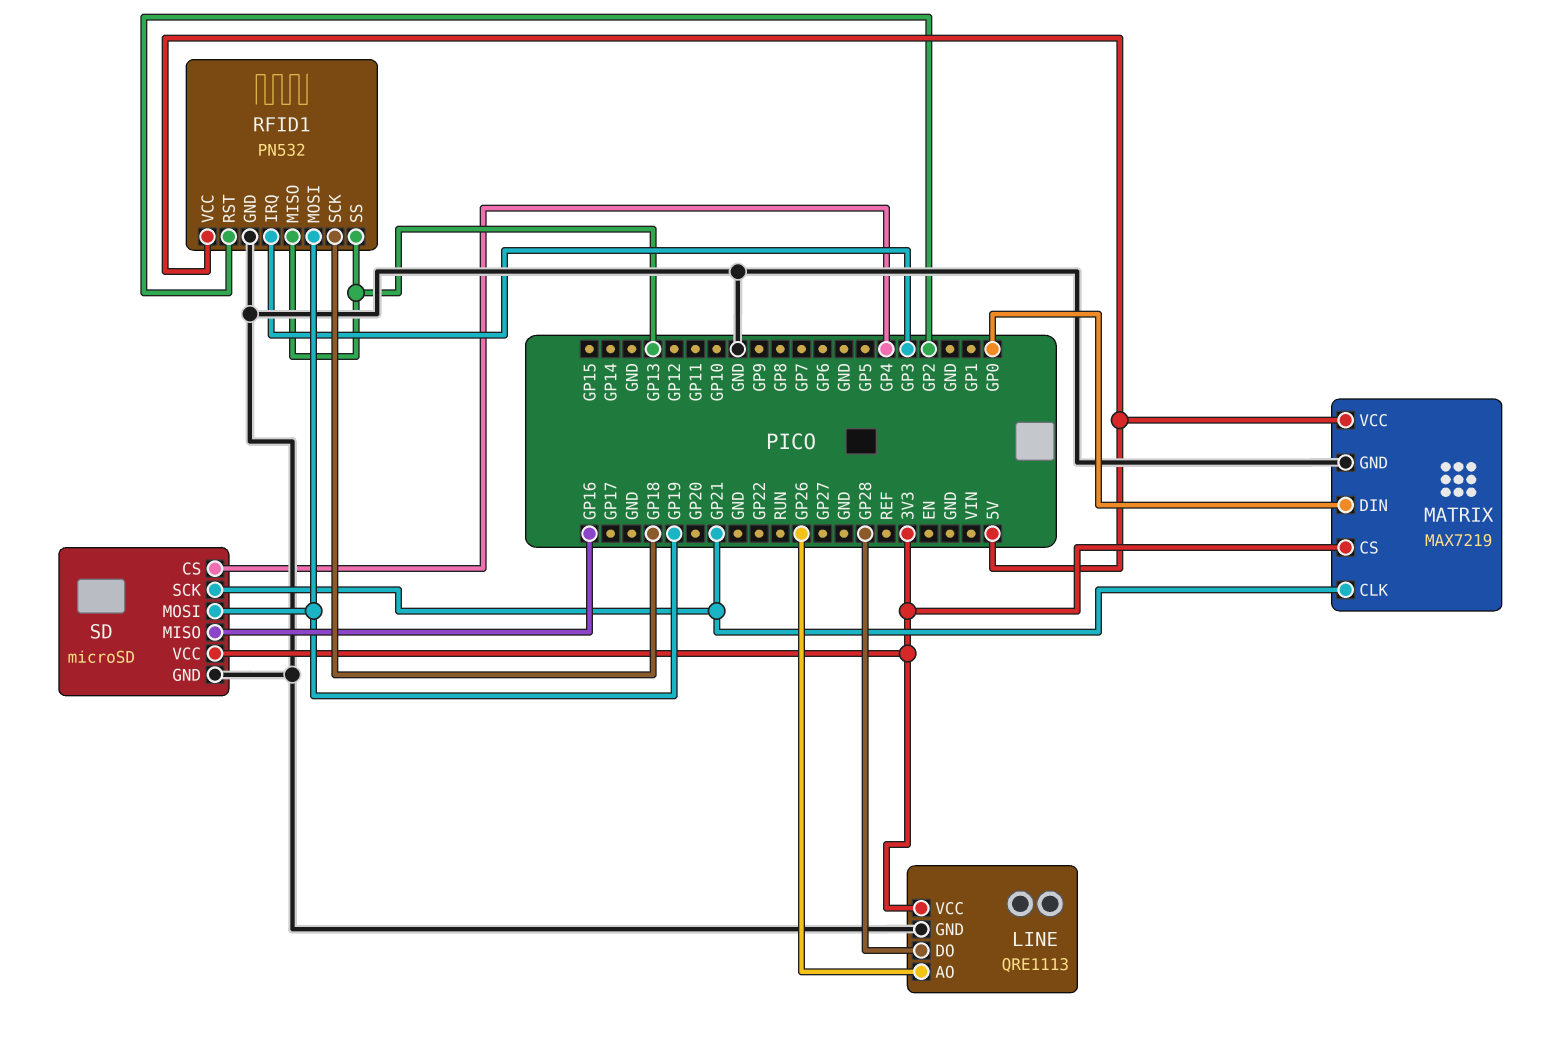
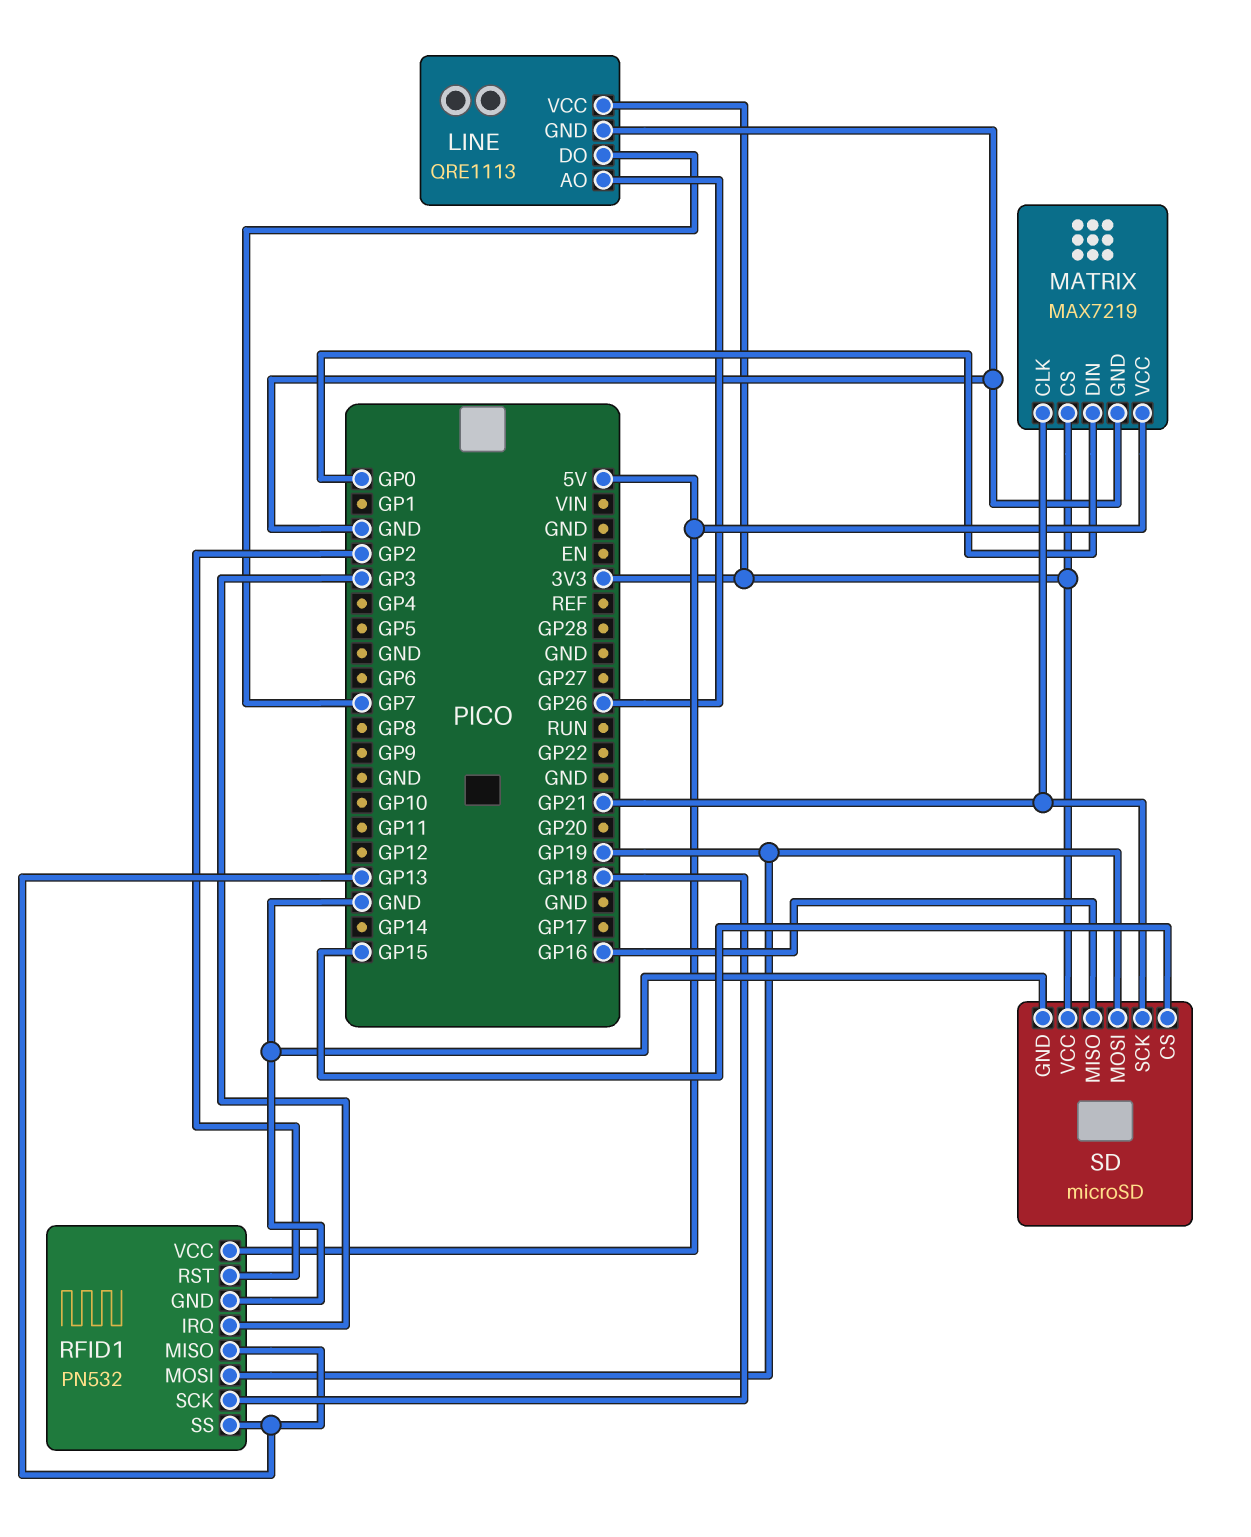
LINE pin DO: GP28 -> GP7
SD pin CS: GP4 -> GP15

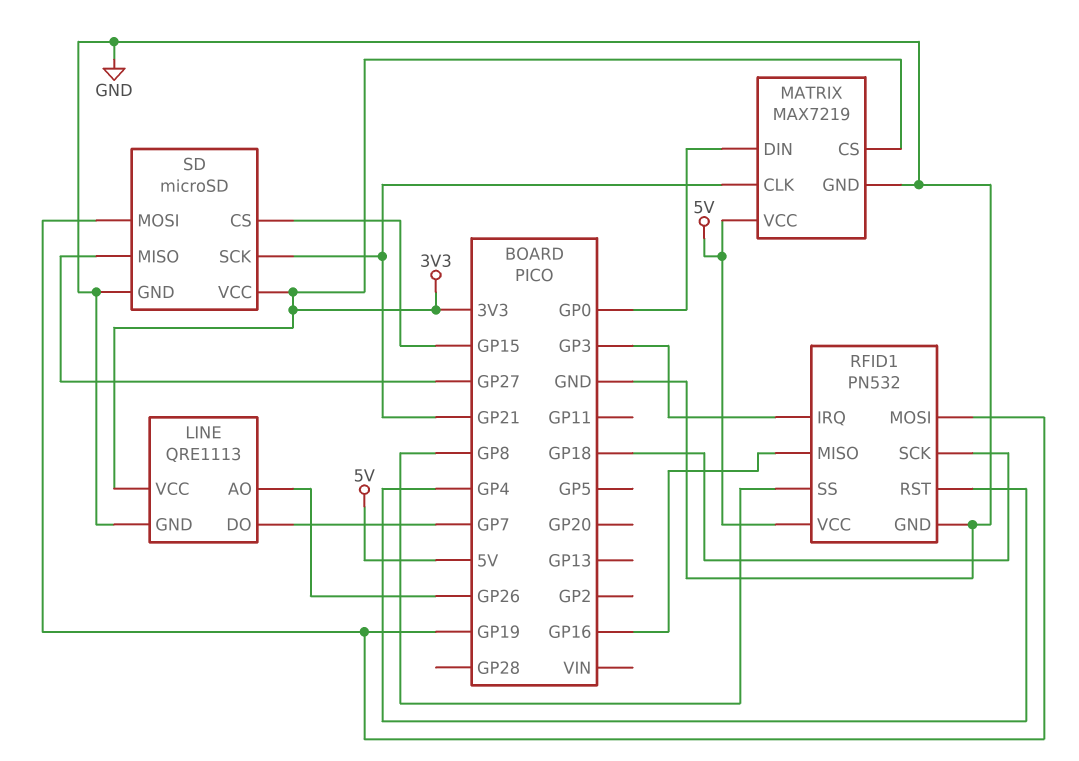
RFID1 pin MISO: GP13 -> GP16
RFID1 pin RST: GP2 -> GP4
RFID1 pin SS: GP13 -> GP8
SD pin MISO: GP16 -> GP27

